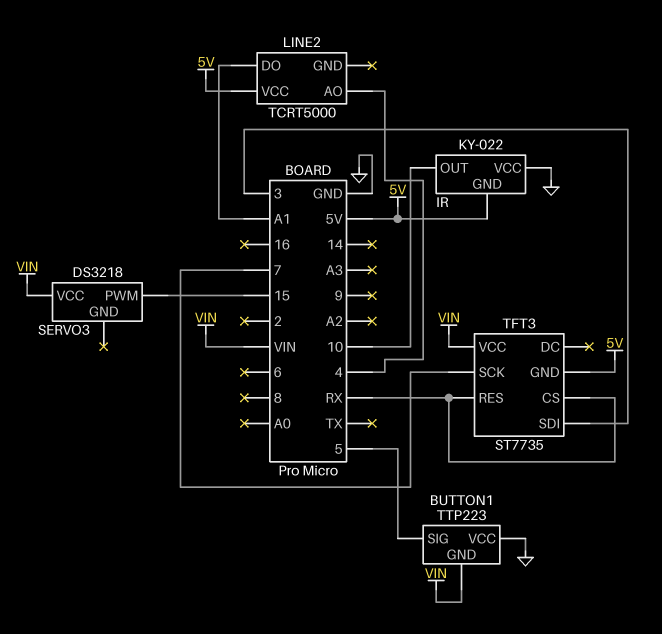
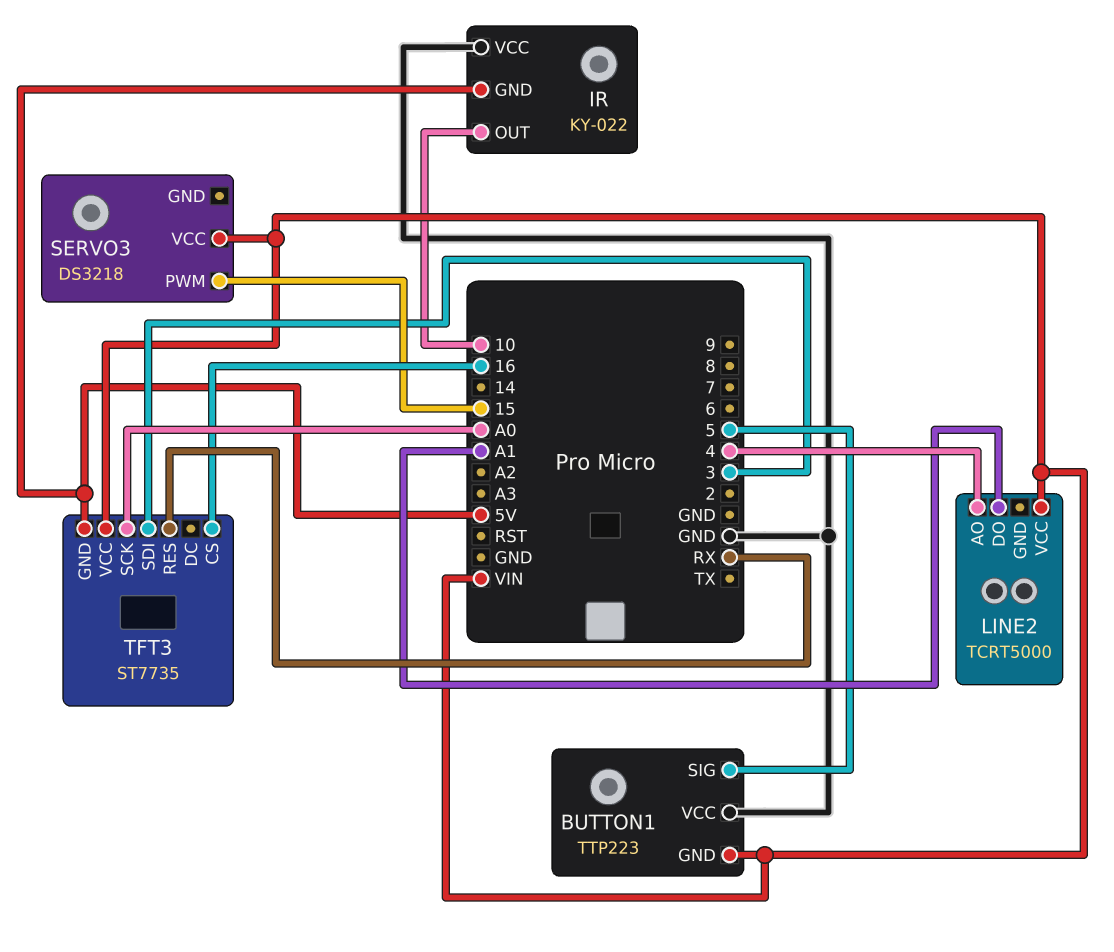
LINE2 pin VCC: 5V -> VIN
TFT3 pin CS: RX -> 16
TFT3 pin SCK: 7 -> A0

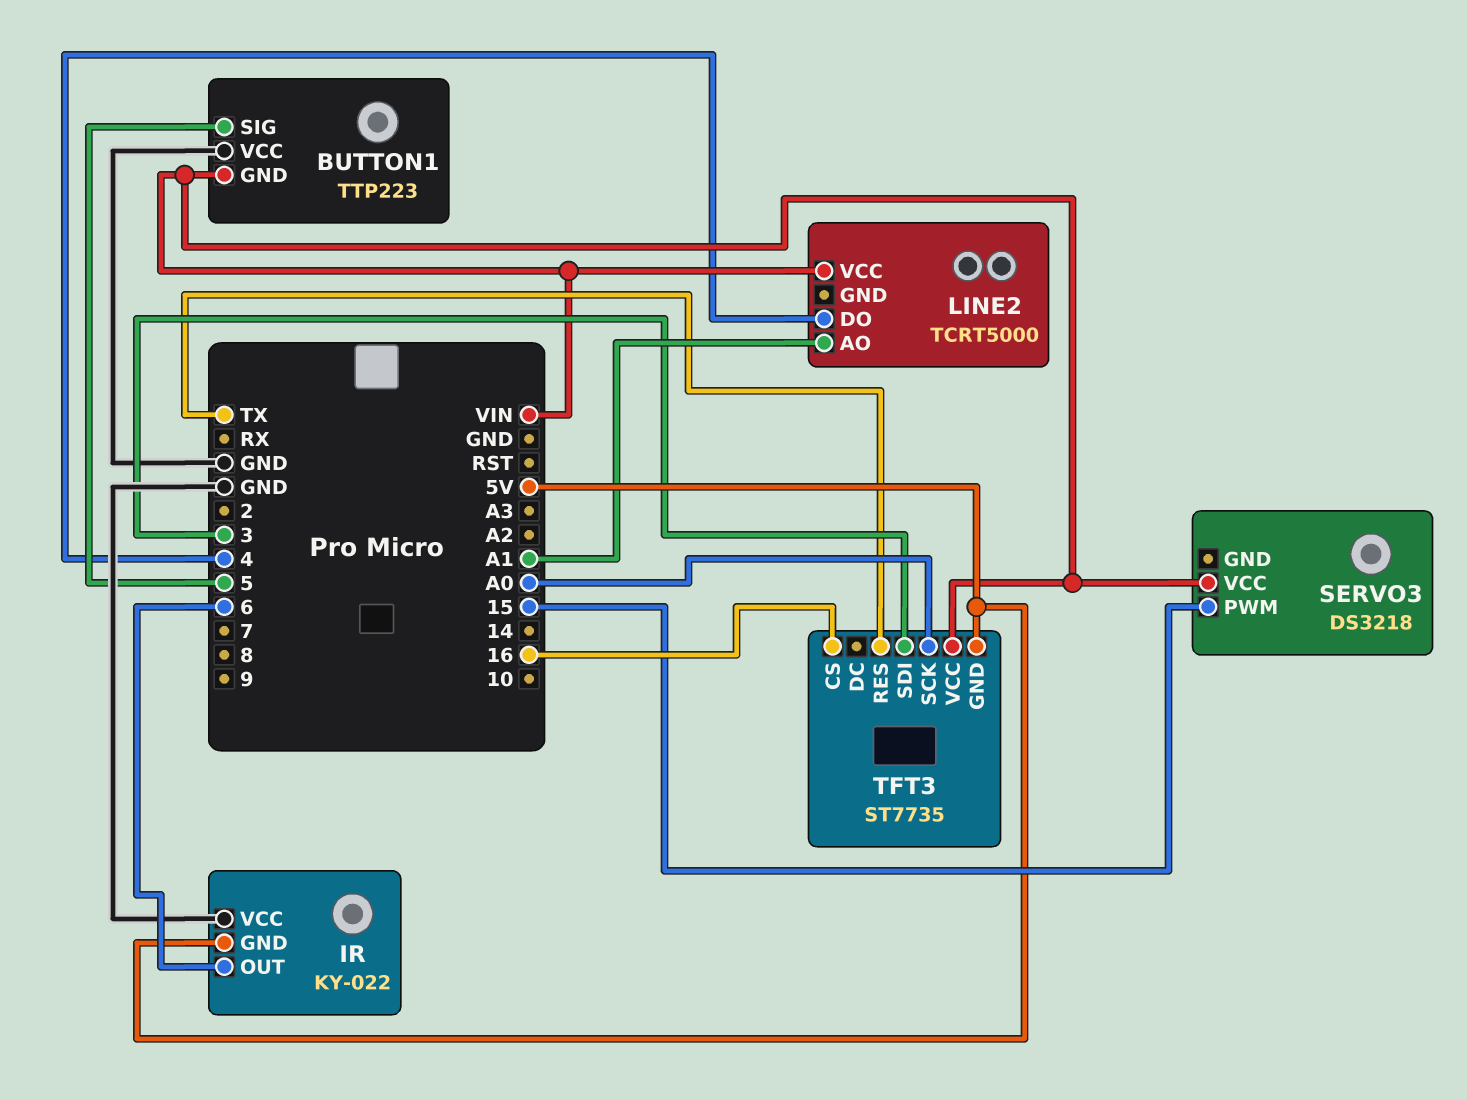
IR pin OUT: 10 -> 6
LINE2 pin AO: 4 -> A1
LINE2 pin DO: A1 -> 4
TFT3 pin RES: RX -> TX

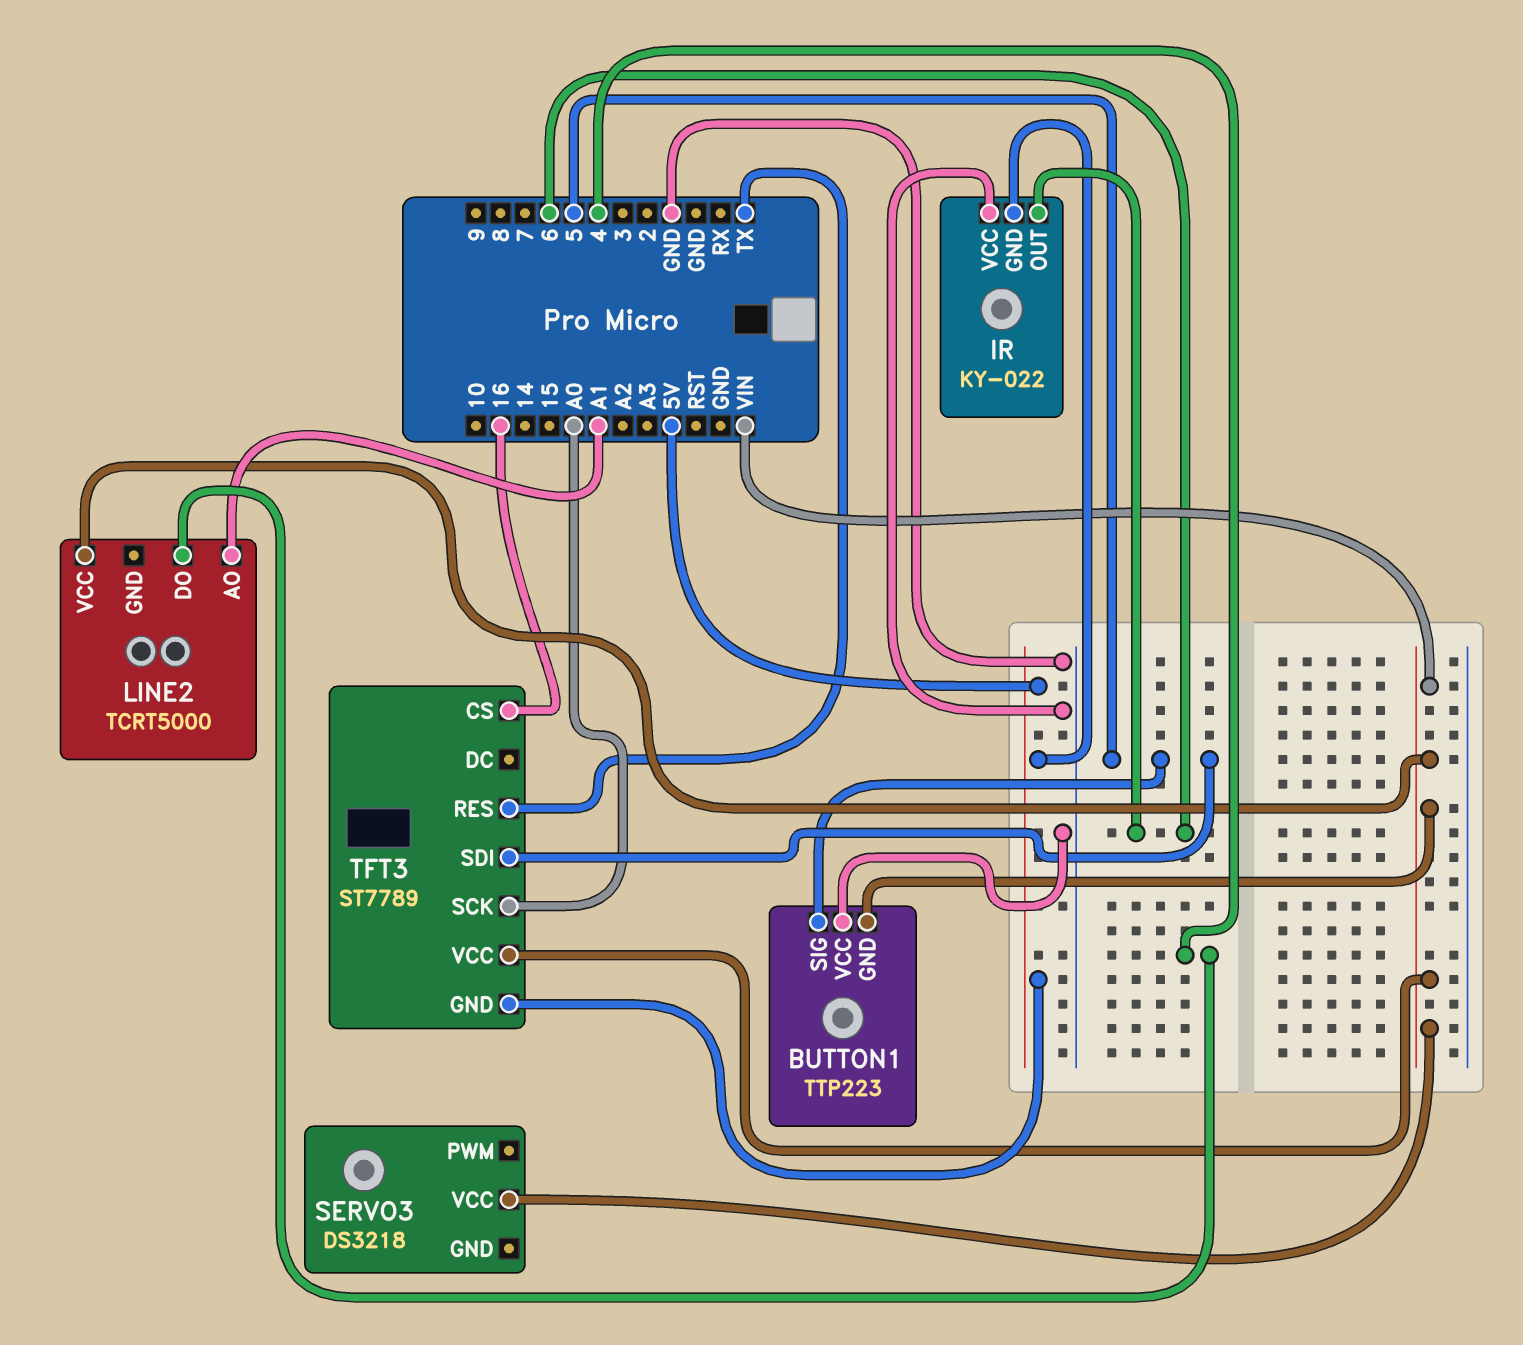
SERVO3 pin PWM: 15 -> none
TFT3: ST7735 -> ST7789
TFT3 pin SDI: 3 -> 5

